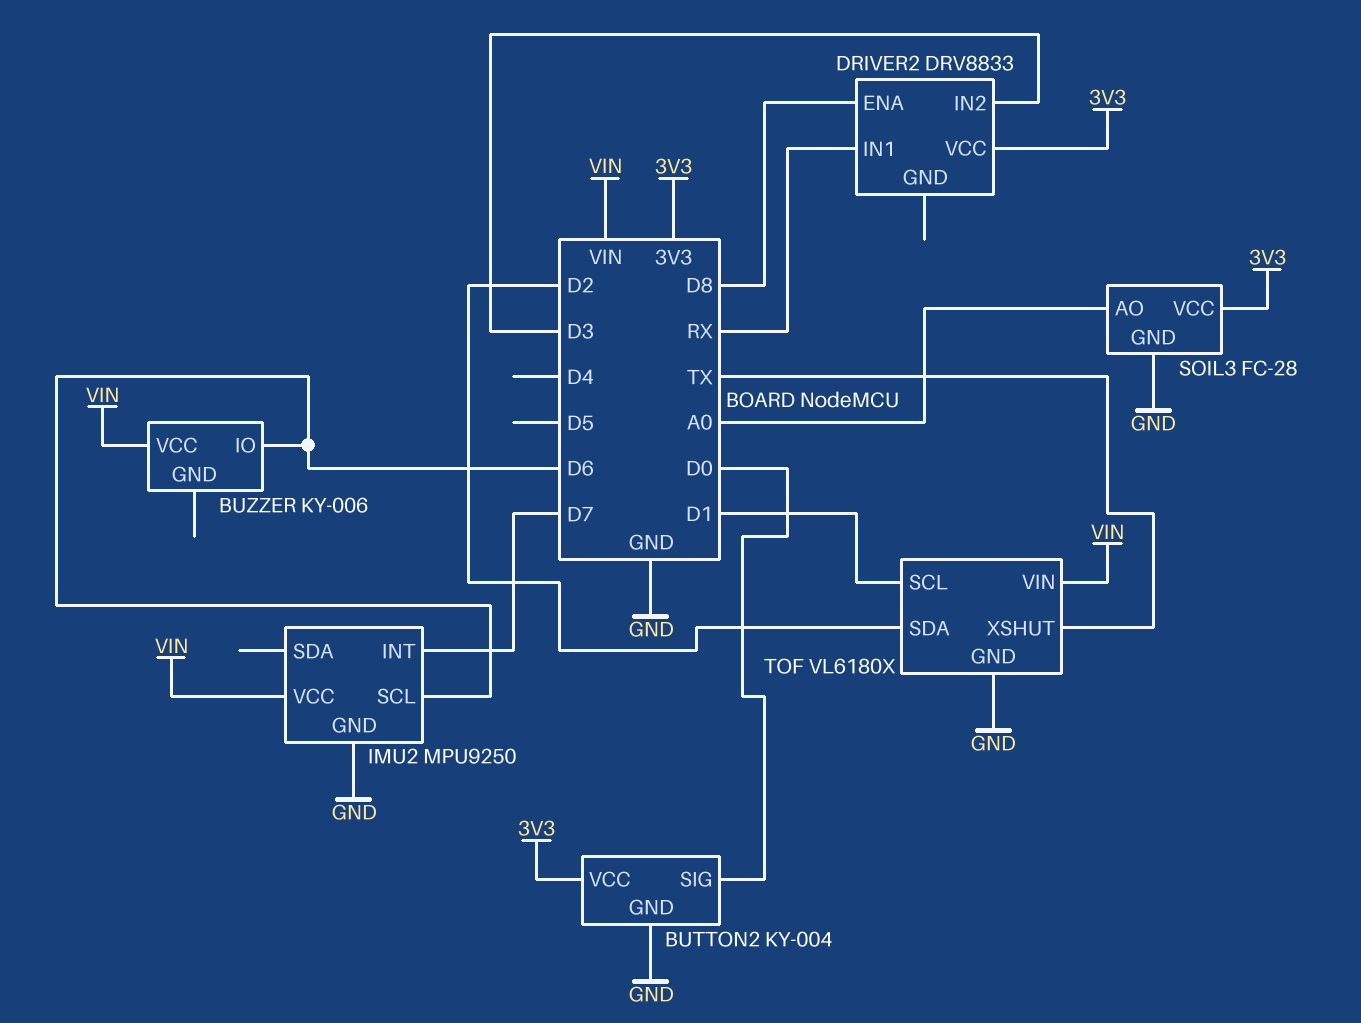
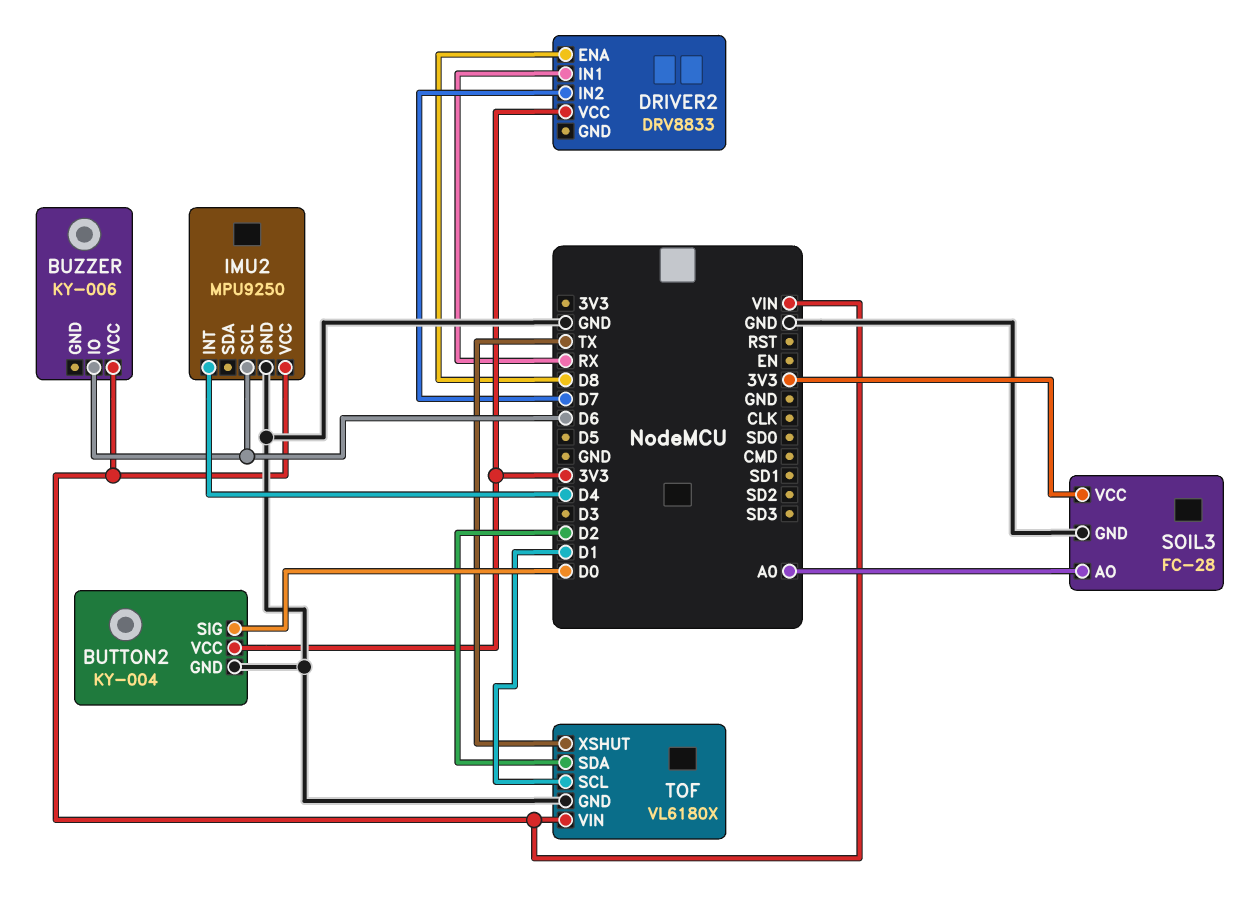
DRIVER2 pin IN2: D3 -> D7
IMU2 pin INT: D7 -> D4

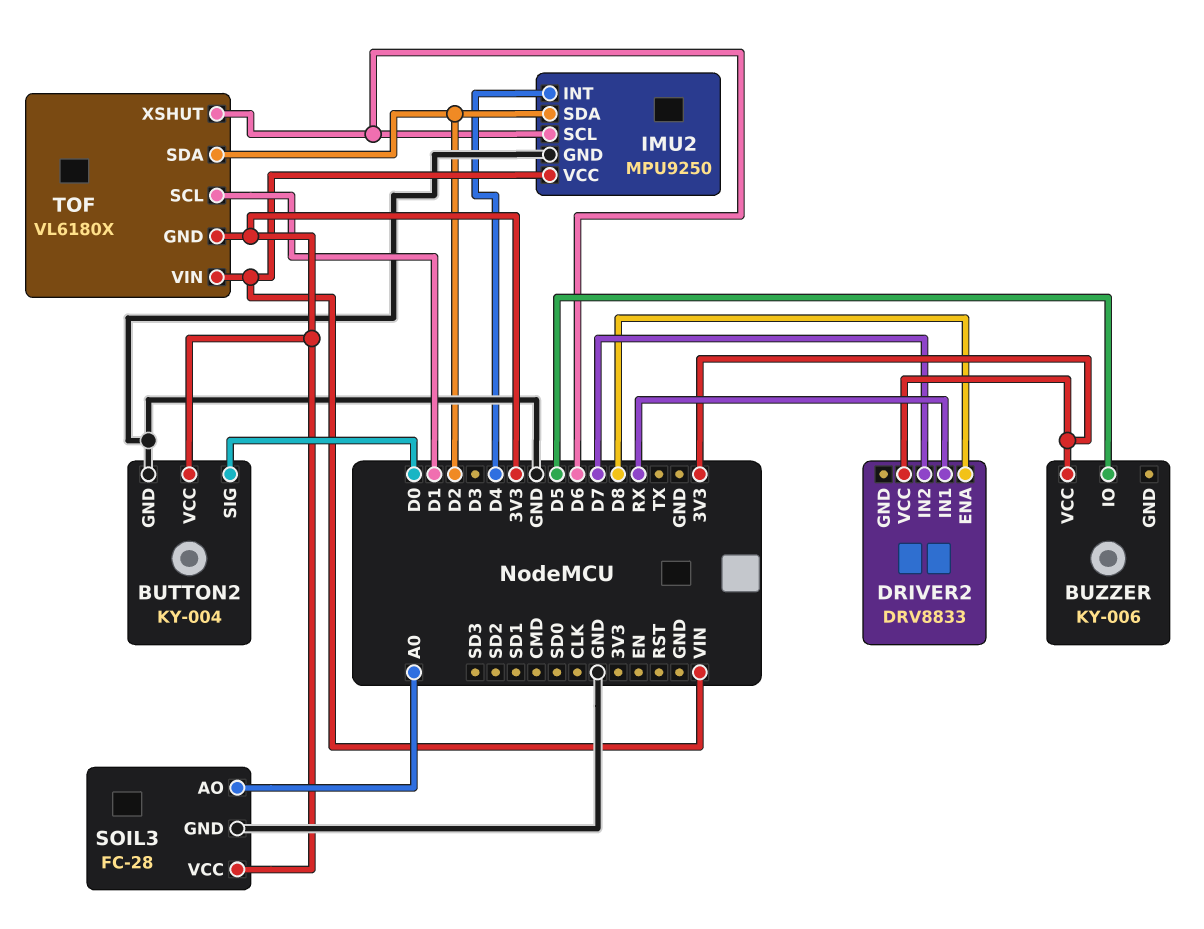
BUZZER pin IO: D6 -> D5
BUZZER pin VCC: VIN -> 3V3
IMU2 pin SDA: none -> D2
TOF pin GND: GND -> 3V3
TOF pin XSHUT: TX -> D6

